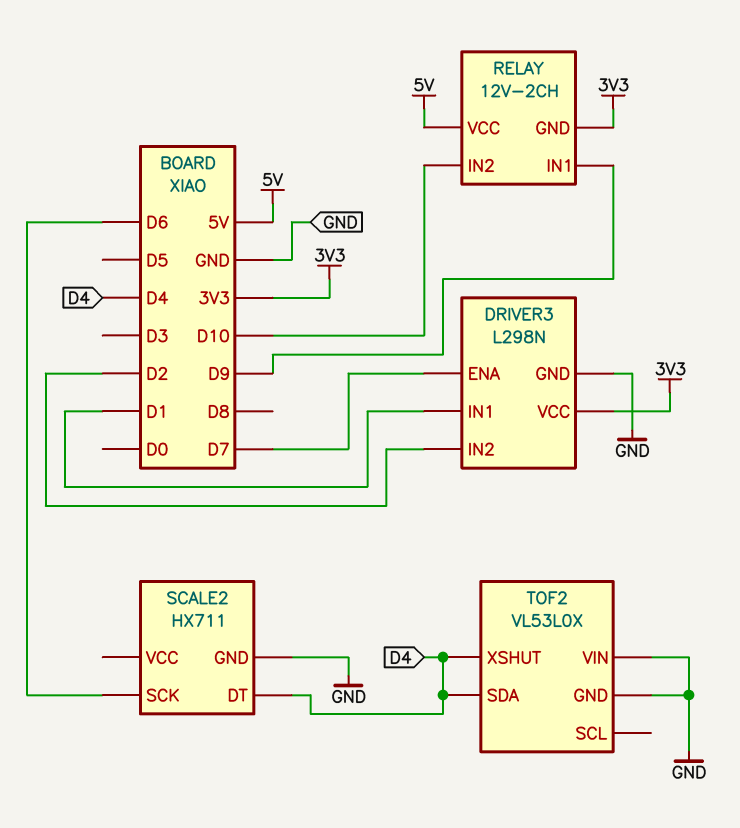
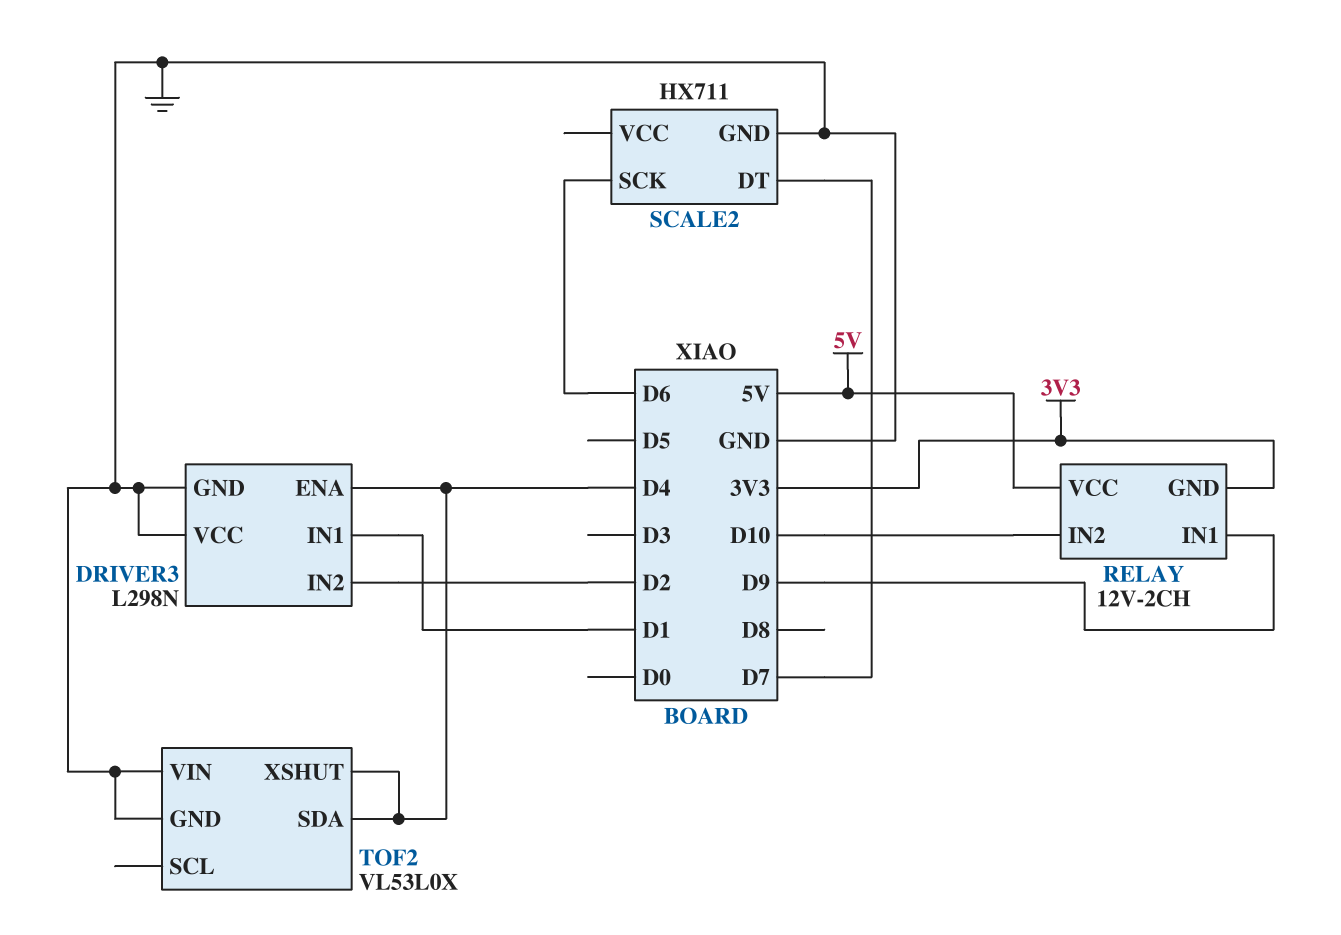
DRIVER3 pin ENA: D7 -> D4
DRIVER3 pin VCC: 3V3 -> GND
SCALE2 pin DT: D4 -> D7

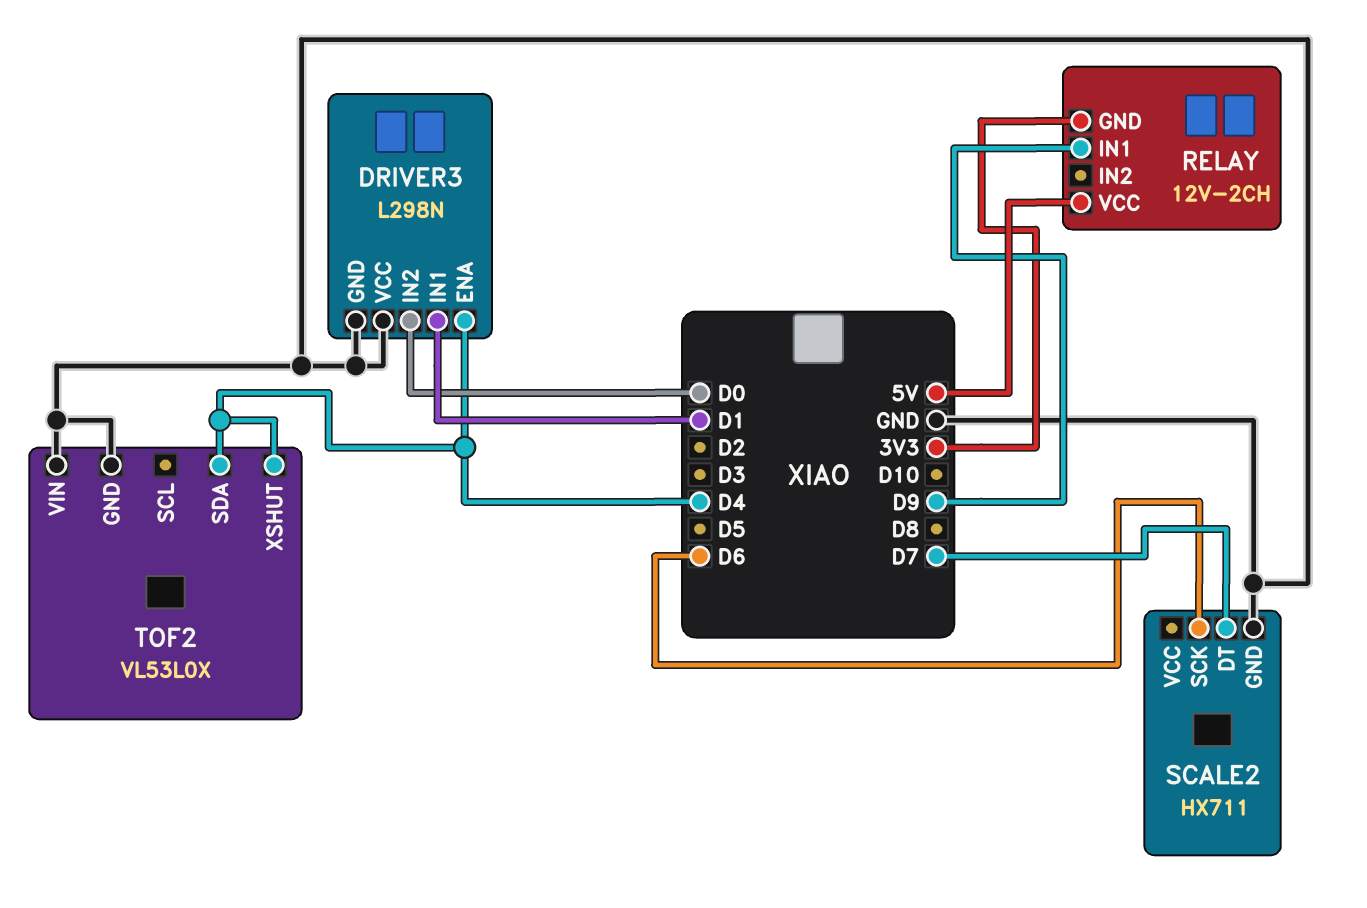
DRIVER3 pin IN2: D2 -> D0
RELAY pin IN2: D10 -> none

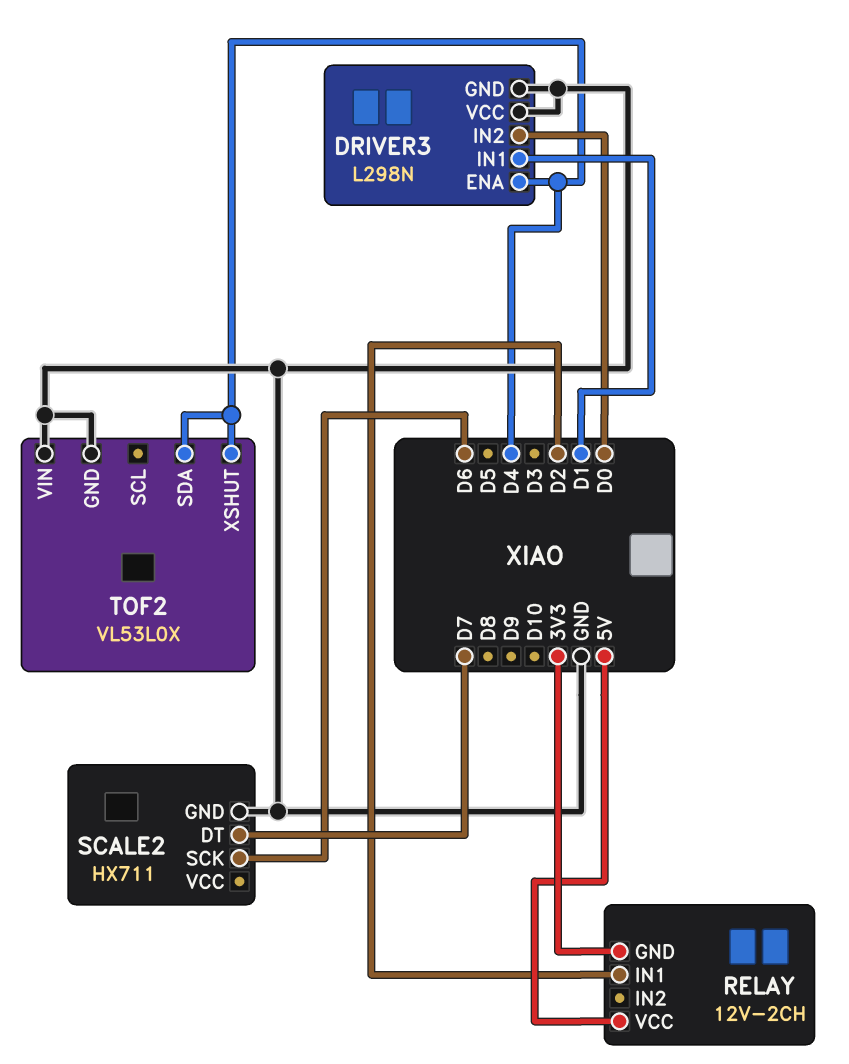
RELAY pin IN1: D9 -> D2

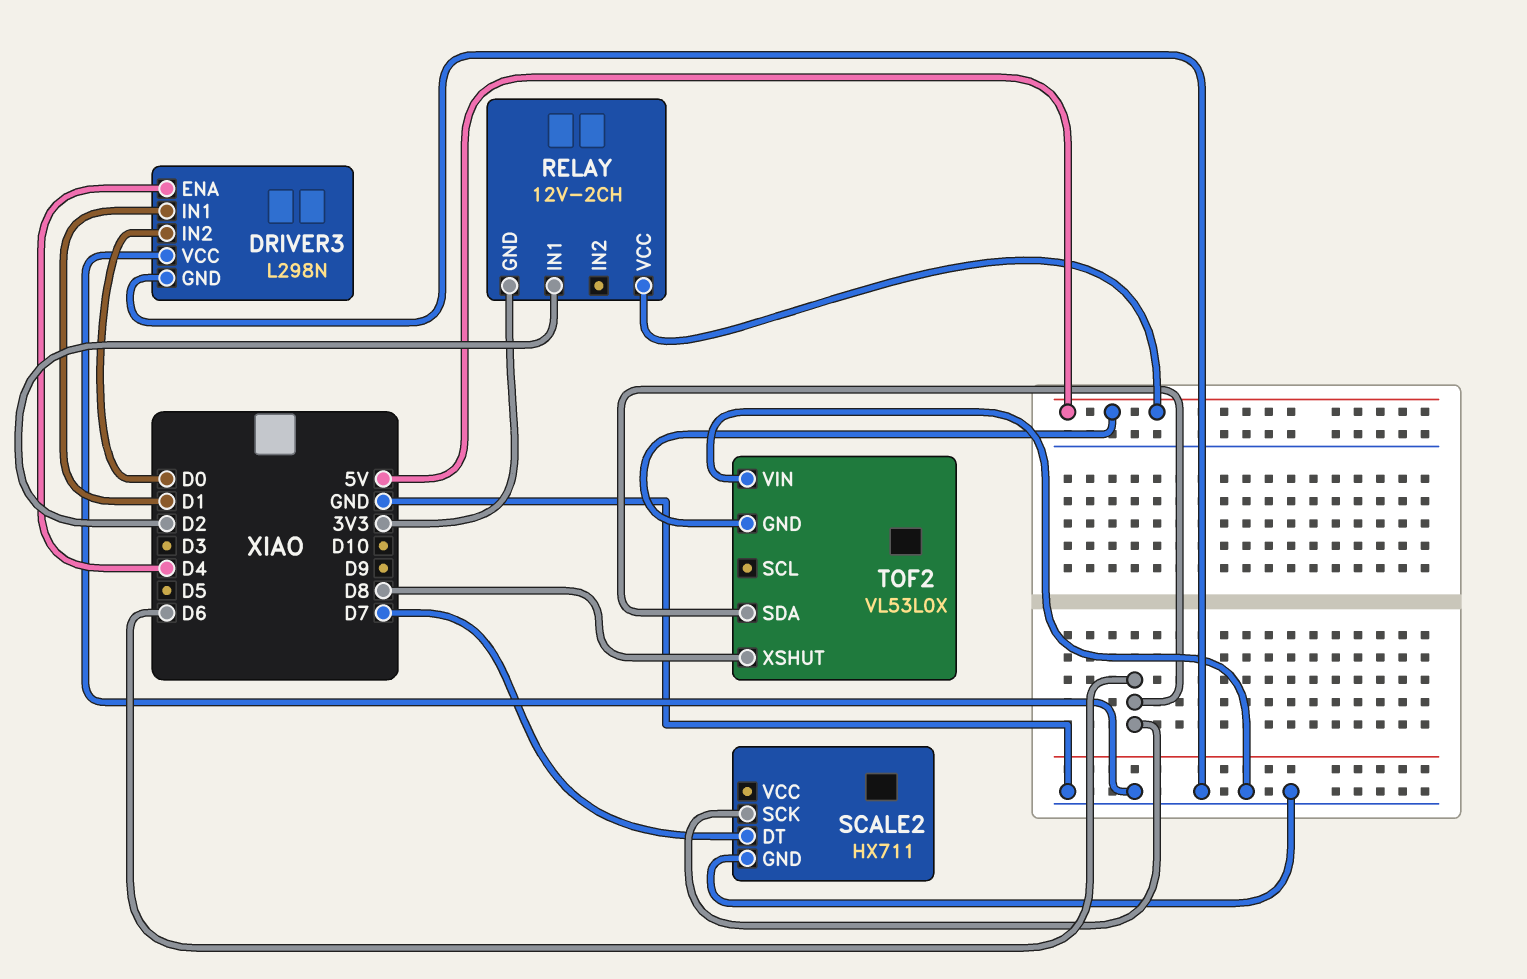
TOF2 pin GND: GND -> 5V
TOF2 pin SDA: D4 -> D6
TOF2 pin XSHUT: D4 -> D8

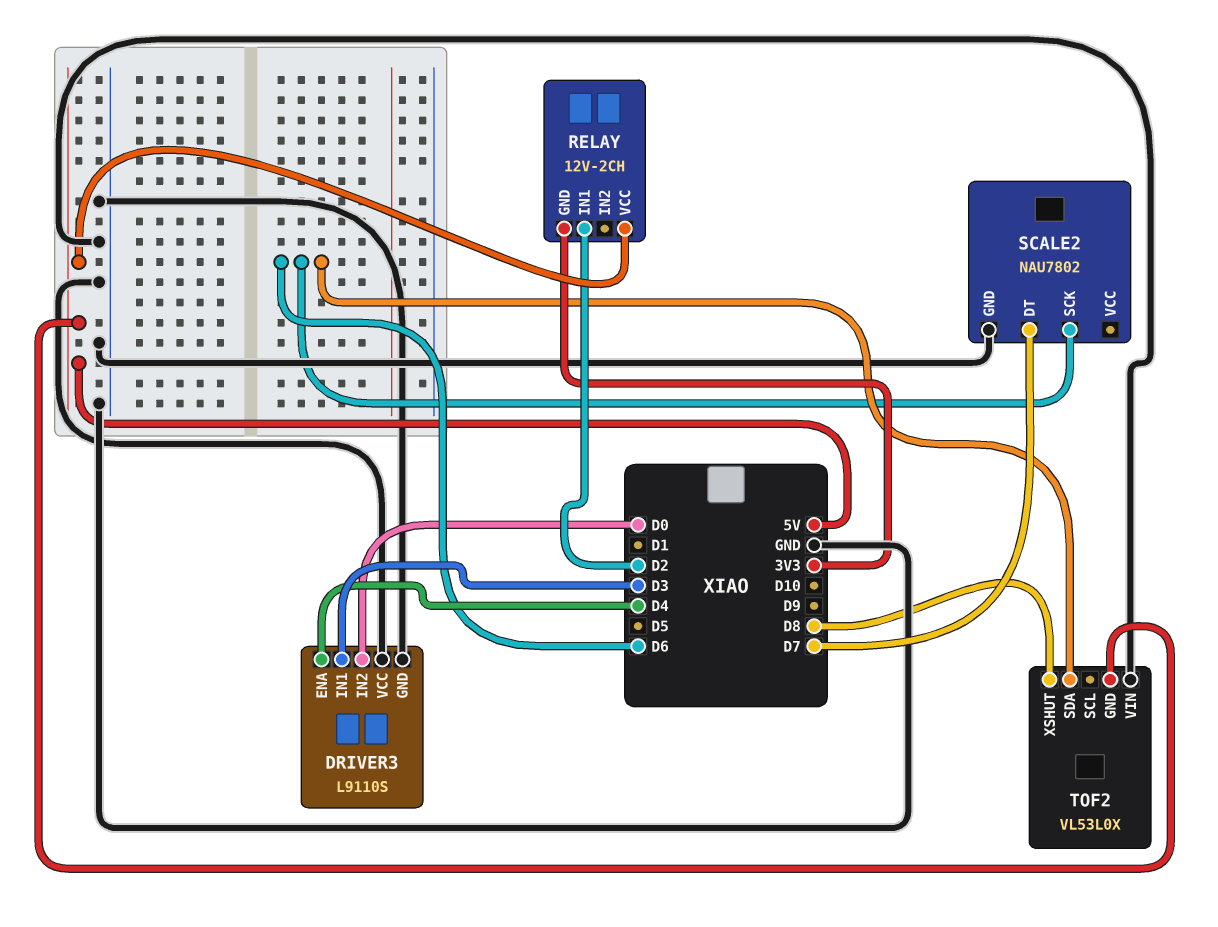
DRIVER3: L298N -> L9110S
DRIVER3 pin IN1: D1 -> D3
SCALE2: HX711 -> NAU7802

